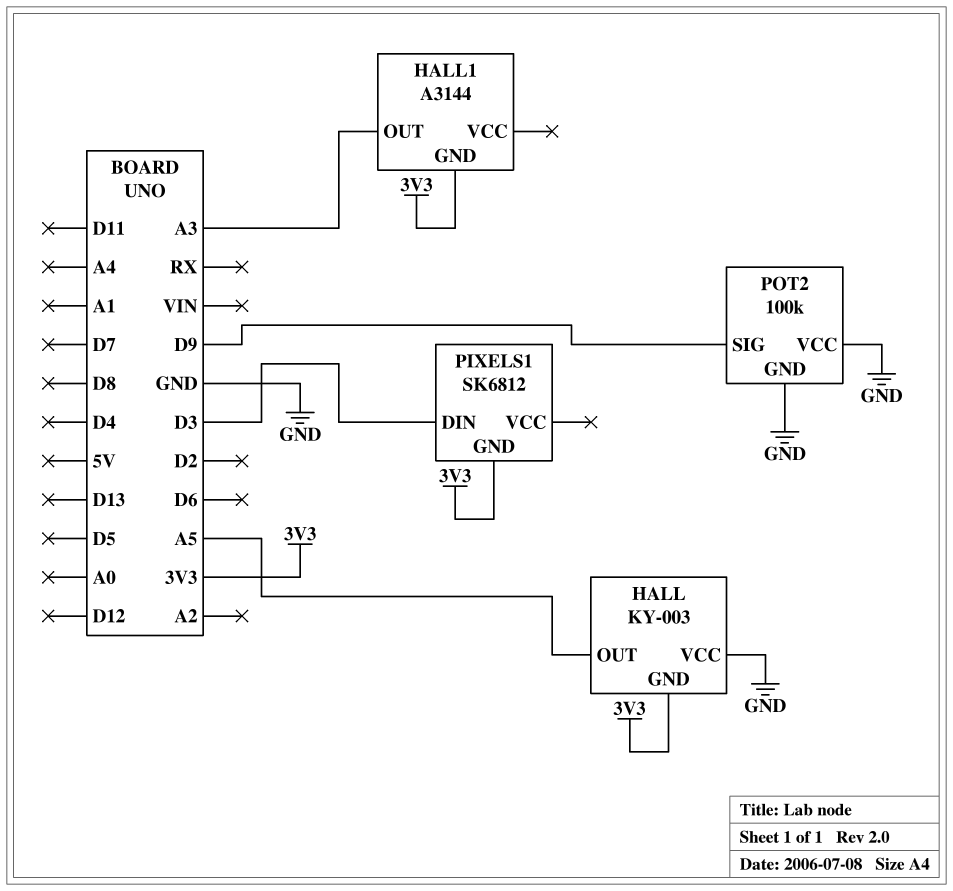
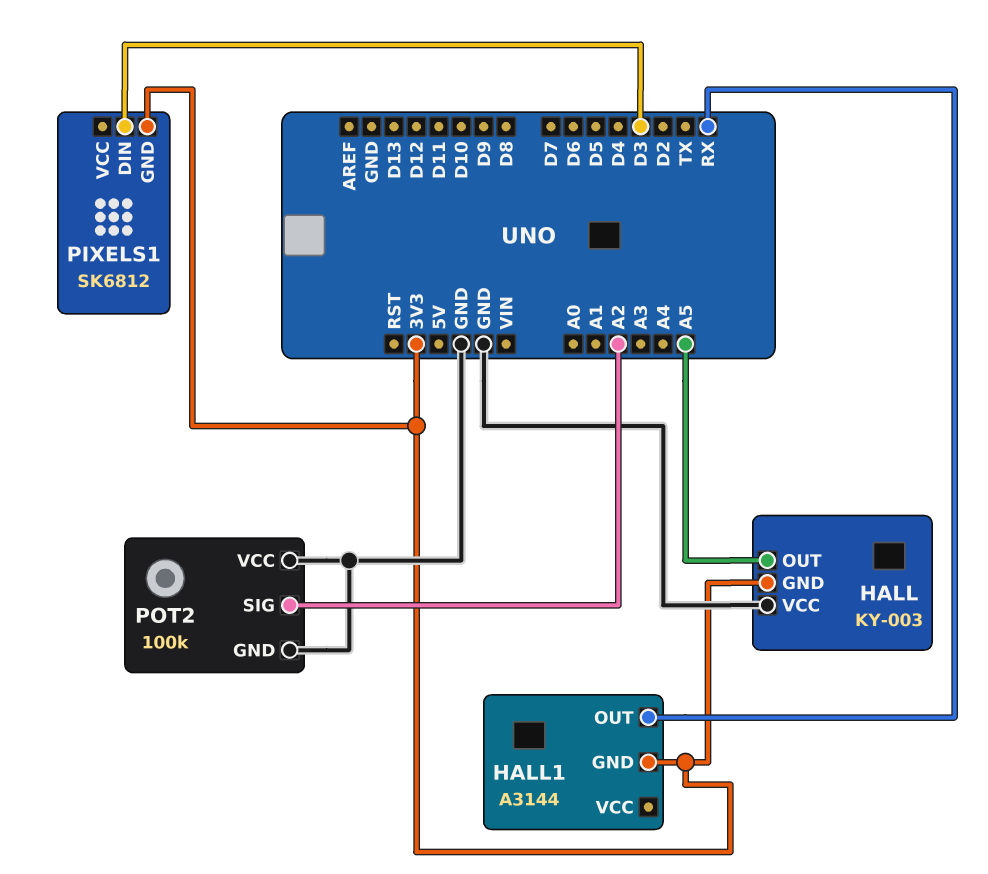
HALL1 pin OUT: A3 -> RX
POT2 pin SIG: D9 -> A2

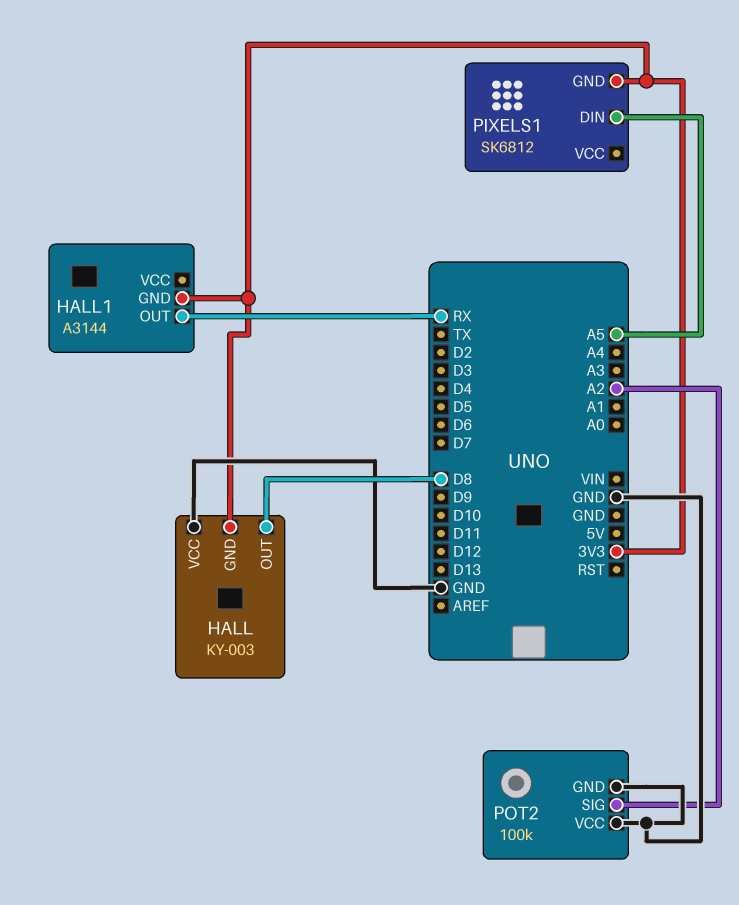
HALL pin OUT: A5 -> D8
PIXELS1 pin DIN: D3 -> A5

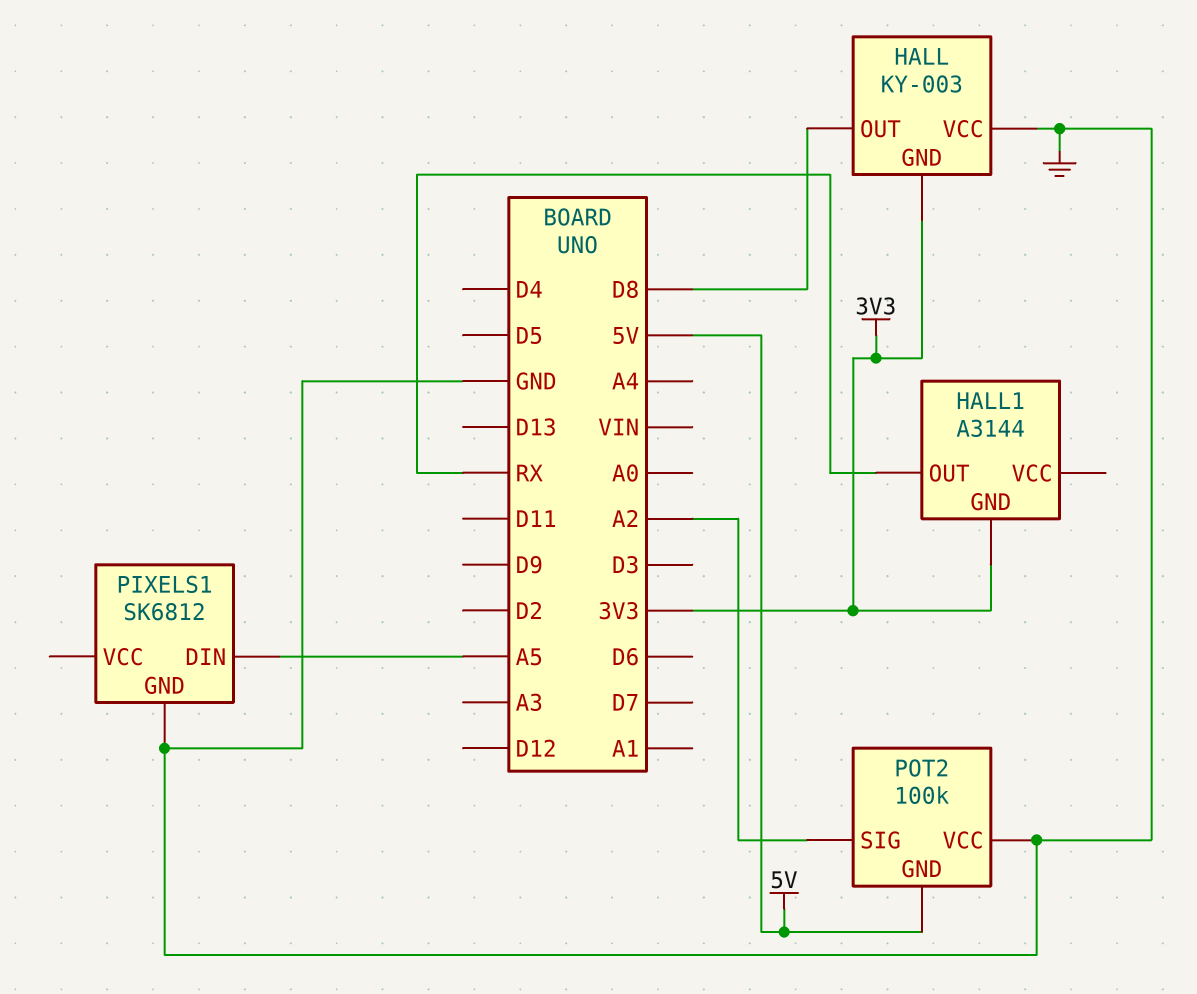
PIXELS1 pin GND: 3V3 -> GND
POT2 pin GND: GND -> 5V

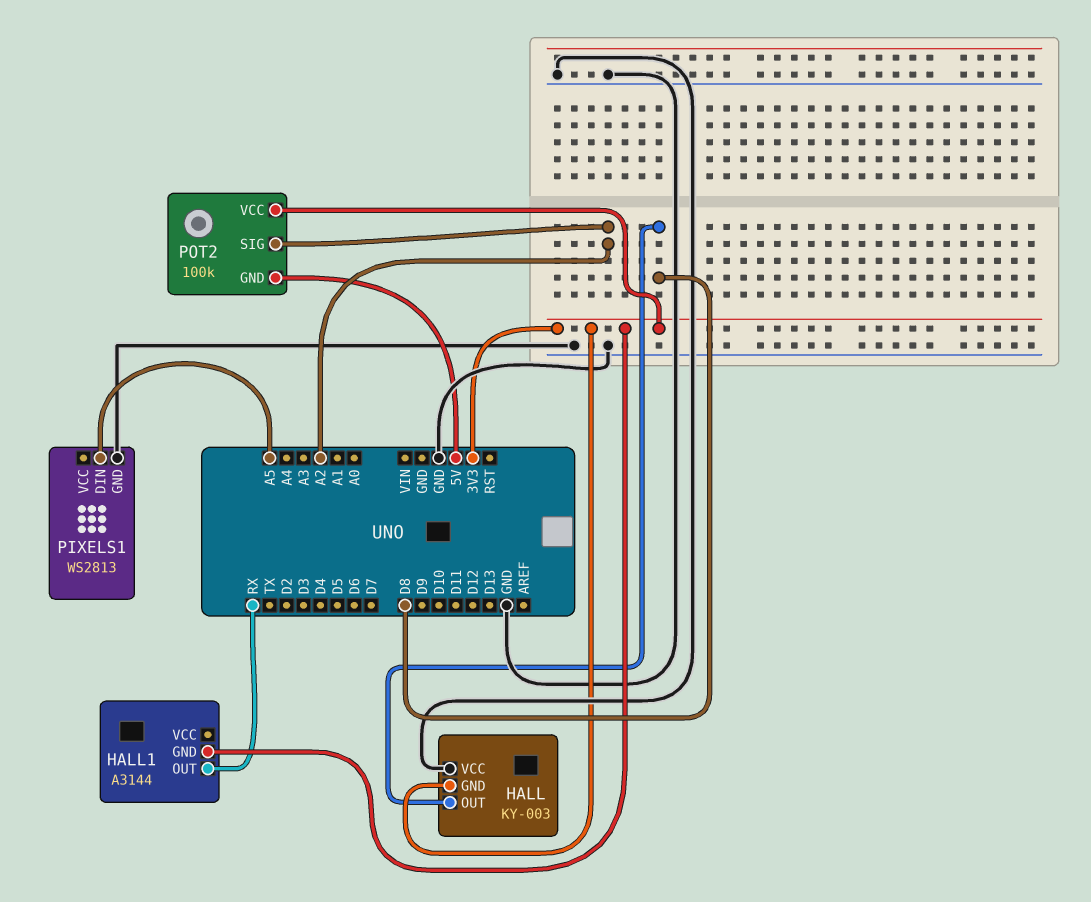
PIXELS1: SK6812 -> WS2813
POT2 pin VCC: GND -> 3V3

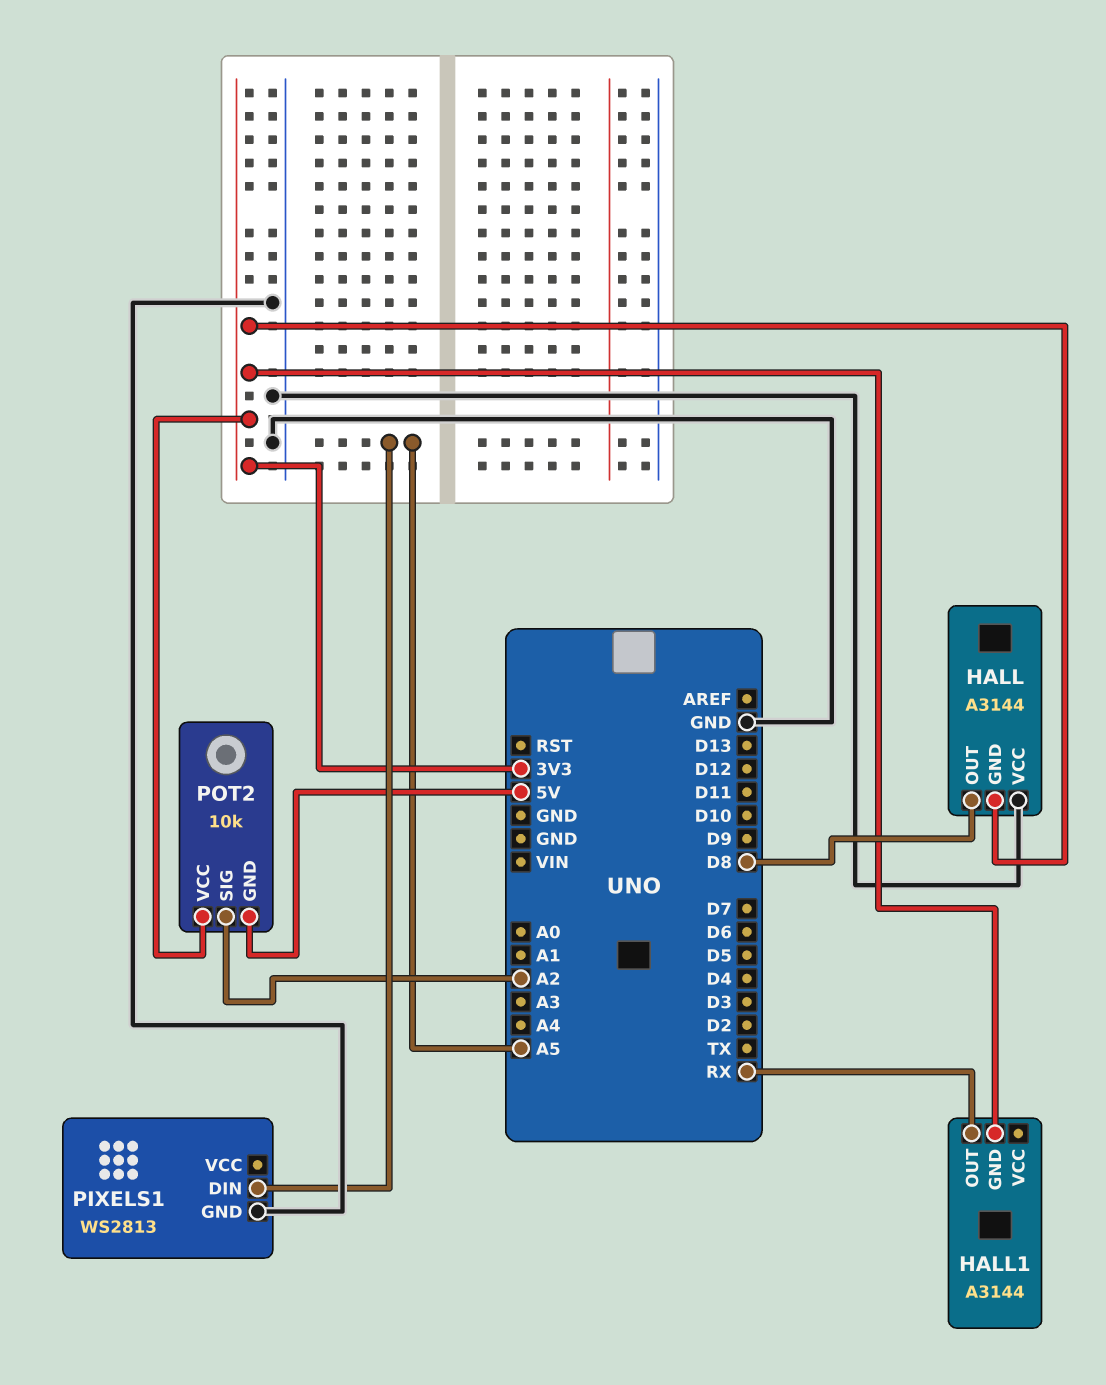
HALL: KY-003 -> A3144
POT2: 100k -> 10k

